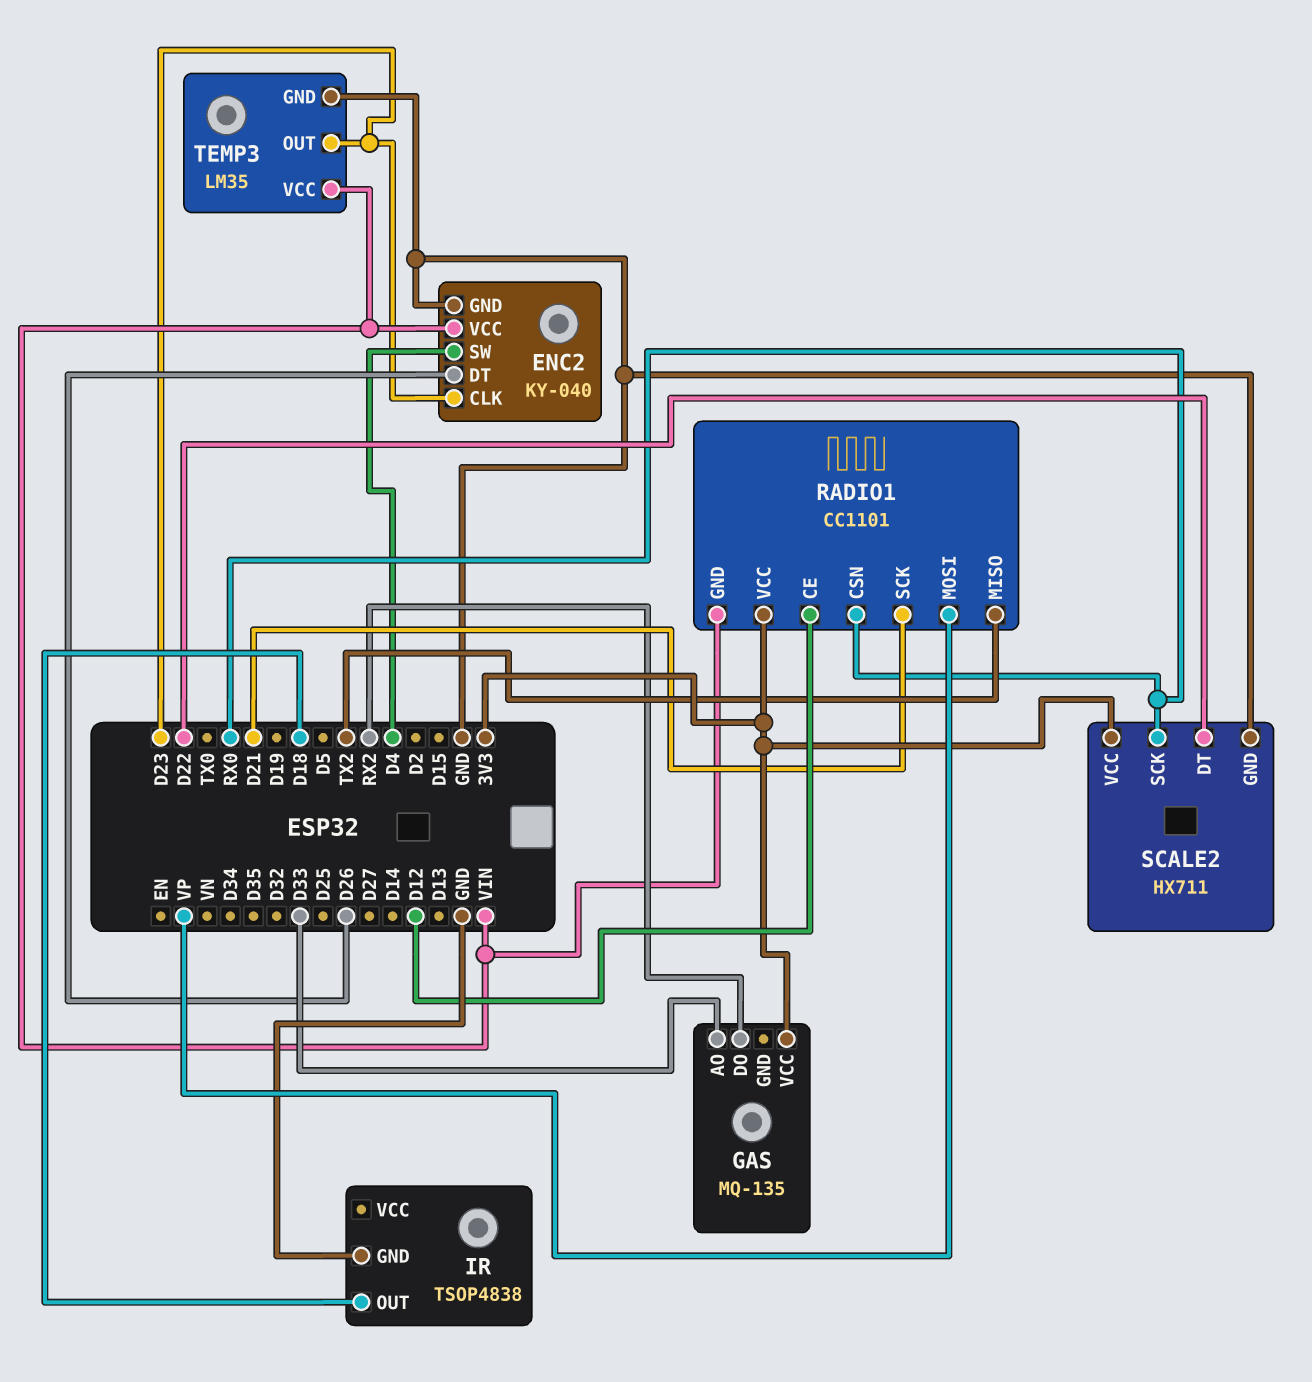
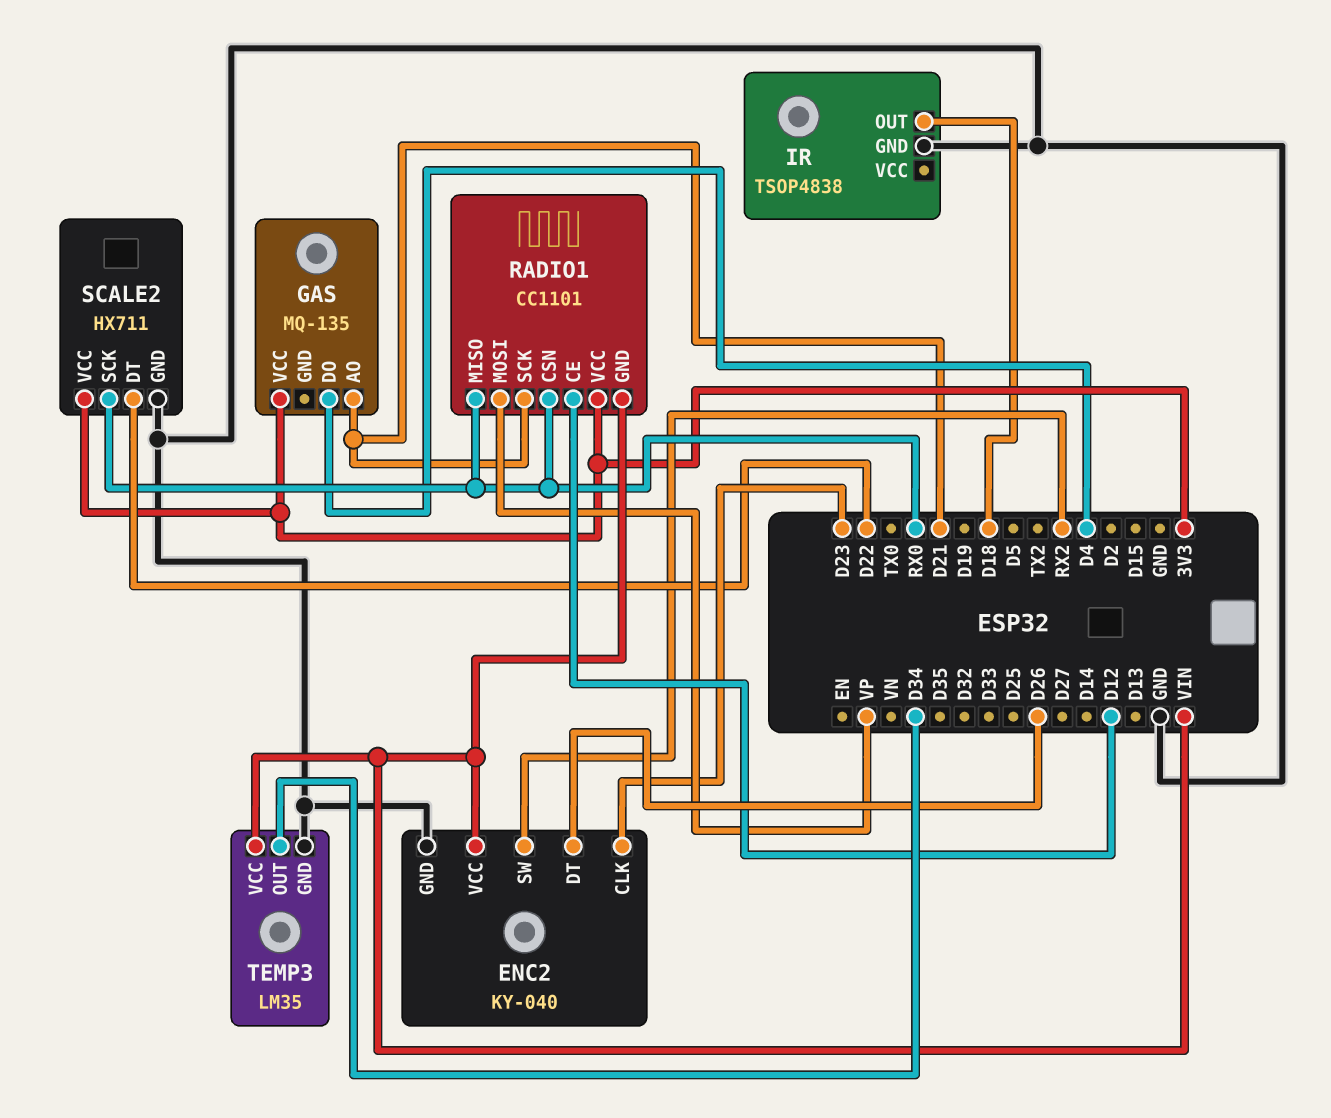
ENC2 pin SW: D4 -> RX2
GAS pin AO: D33 -> D21
GAS pin DO: RX2 -> D4
RADIO1 pin MISO: TX2 -> RX0
TEMP3 pin OUT: D23 -> D34

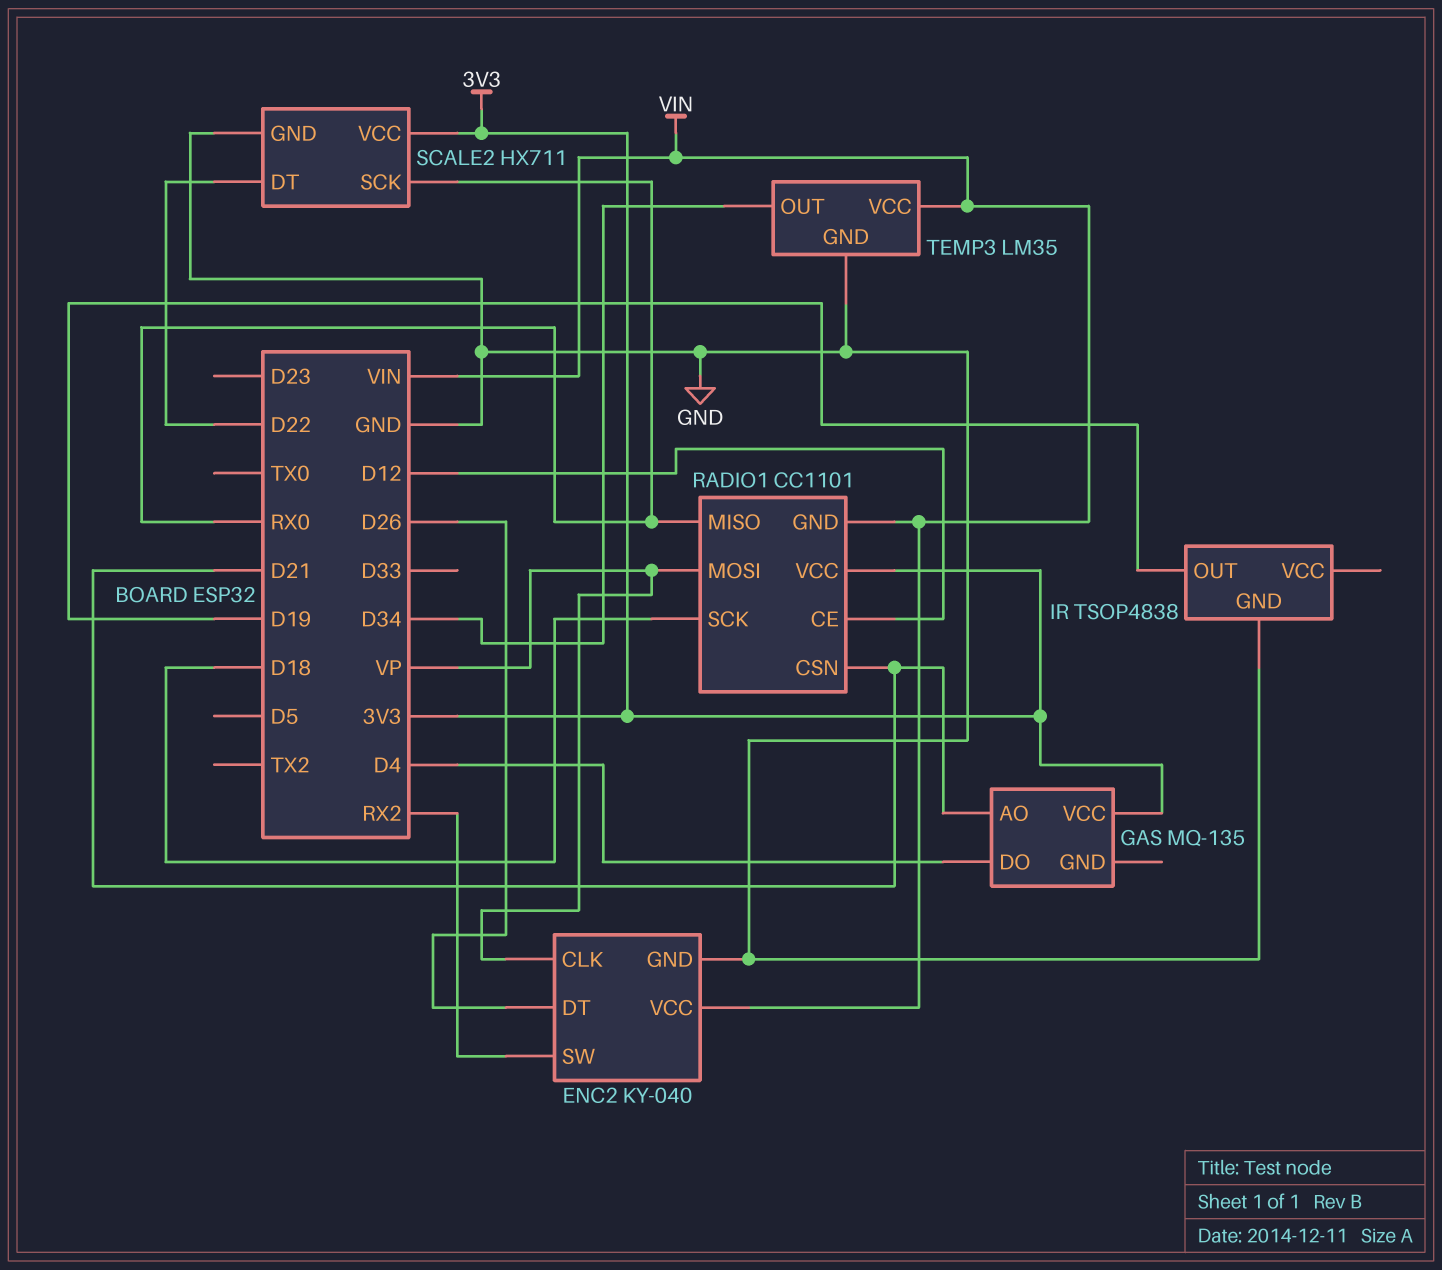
ENC2 pin CLK: D23 -> VP
IR pin OUT: D18 -> D19
RADIO1 pin CSN: RX0 -> D21
RADIO1 pin SCK: D21 -> D18

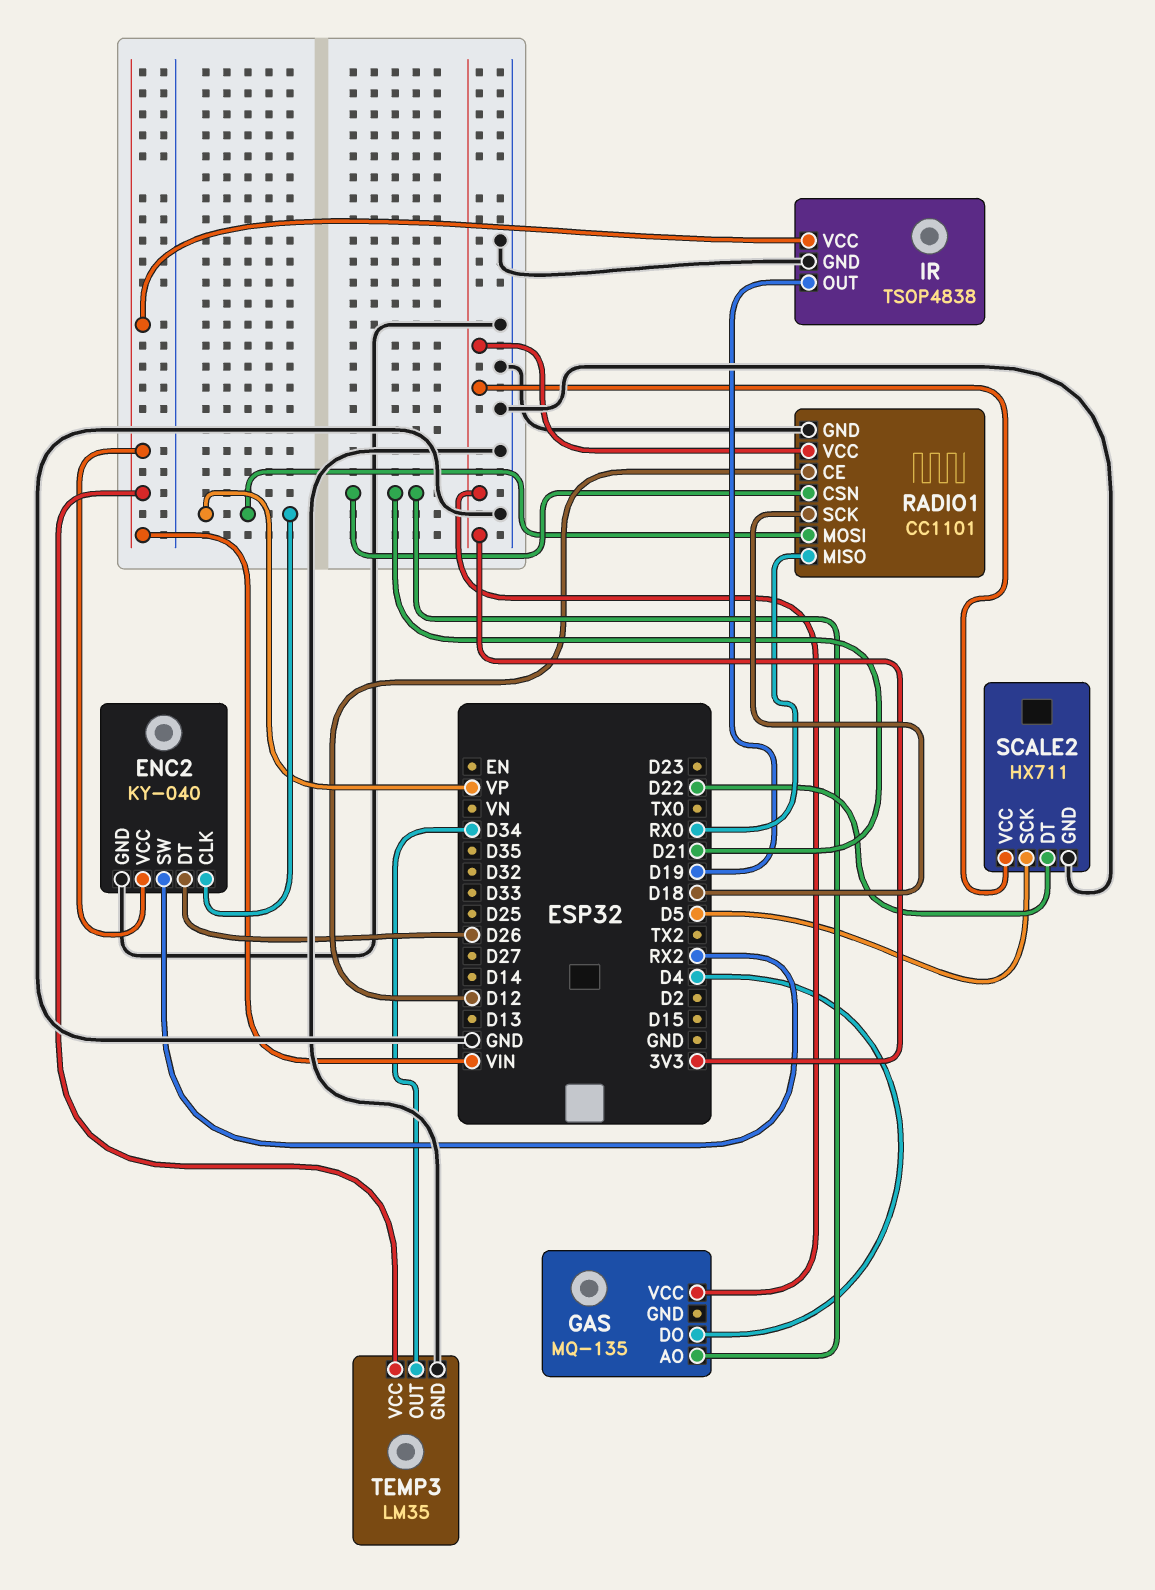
IR pin VCC: none -> VIN
RADIO1 pin GND: VIN -> GND
SCALE2 pin SCK: RX0 -> D5

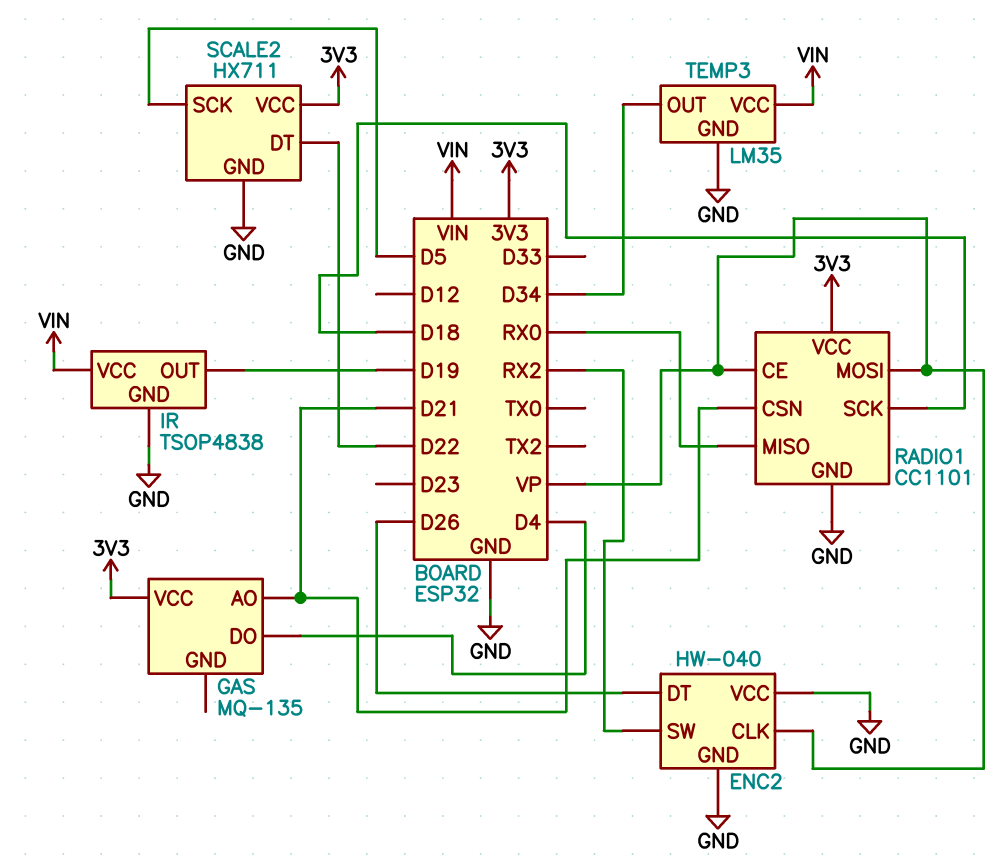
ENC2: KY-040 -> HW-040
ENC2 pin VCC: VIN -> GND
RADIO1 pin CE: D12 -> VP

